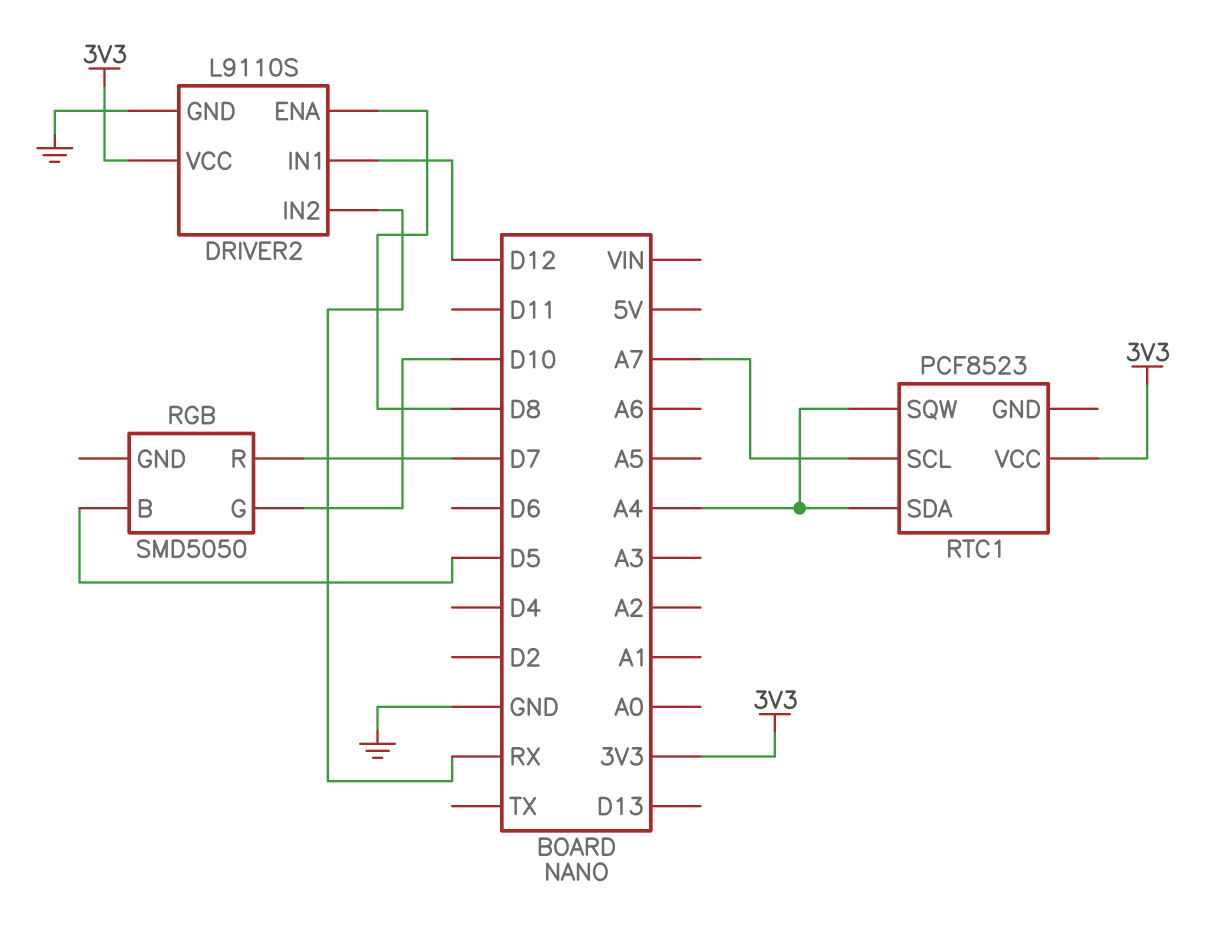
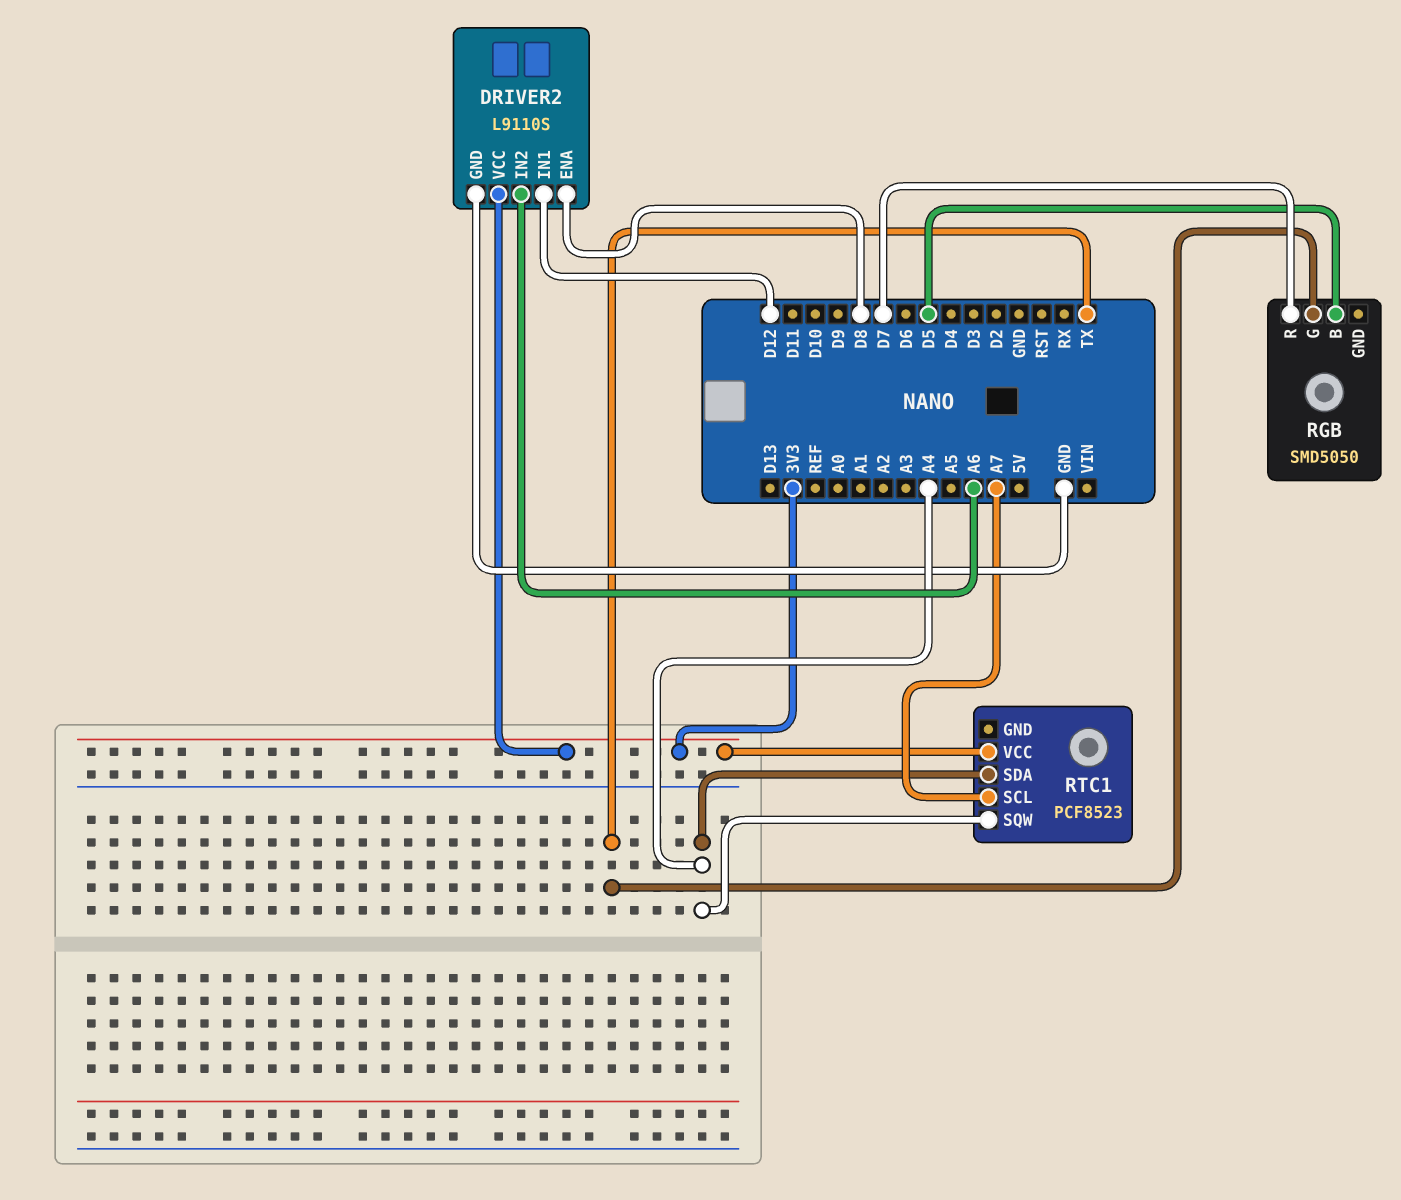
DRIVER2 pin IN2: RX -> A6
RGB pin G: D10 -> TX

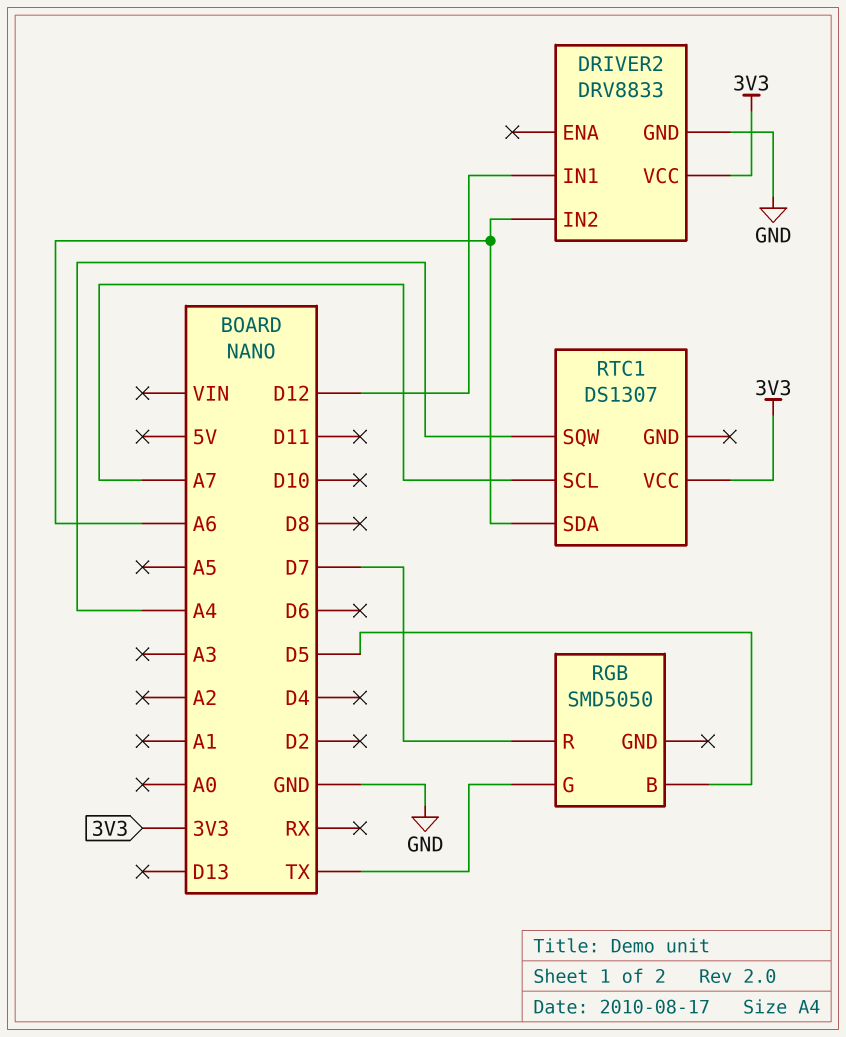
DRIVER2: L9110S -> DRV8833
DRIVER2 pin ENA: D8 -> none
RTC1: PCF8523 -> DS1307
RTC1 pin SDA: A4 -> A6

